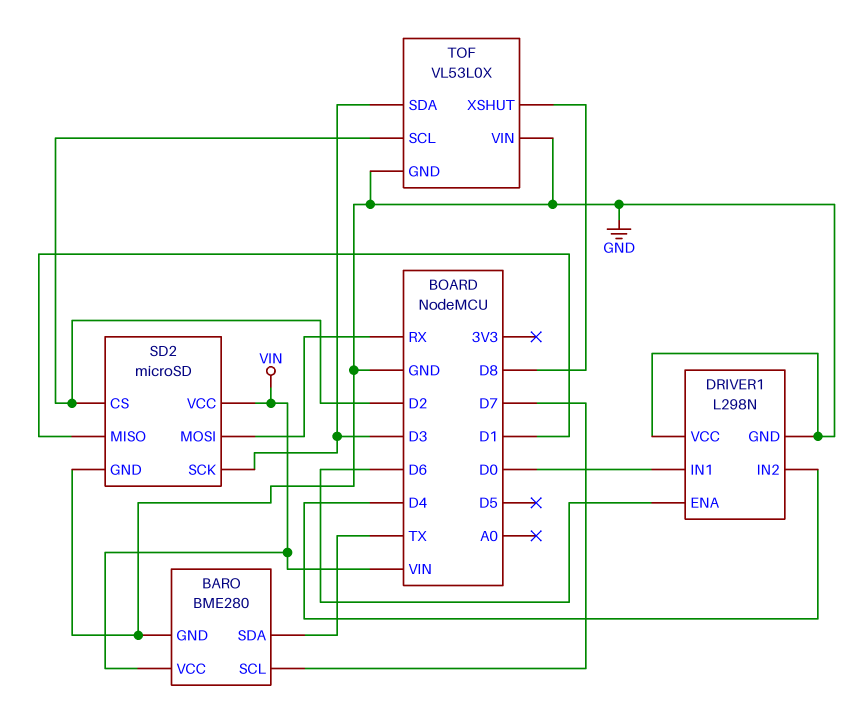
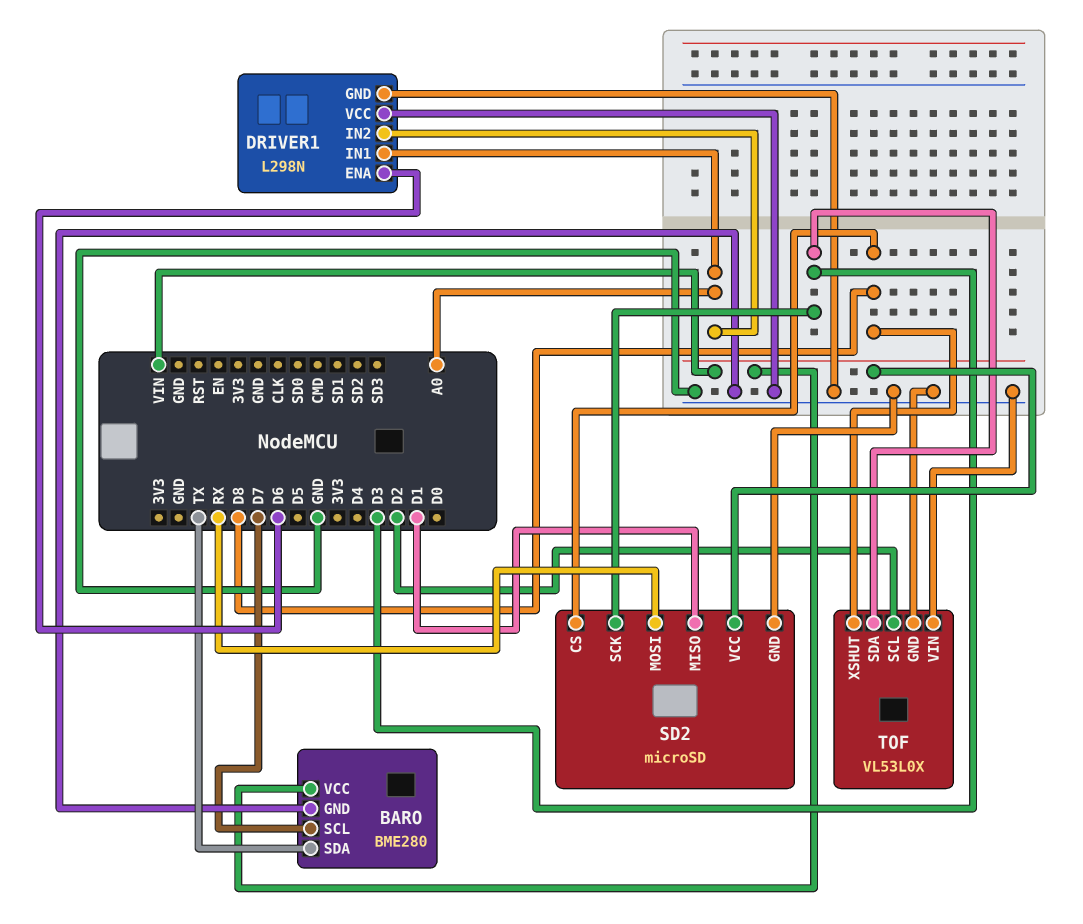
DRIVER1 pin IN1: D0 -> A0
DRIVER1 pin IN2: D4 -> A0
SD2 pin CS: D2 -> D8

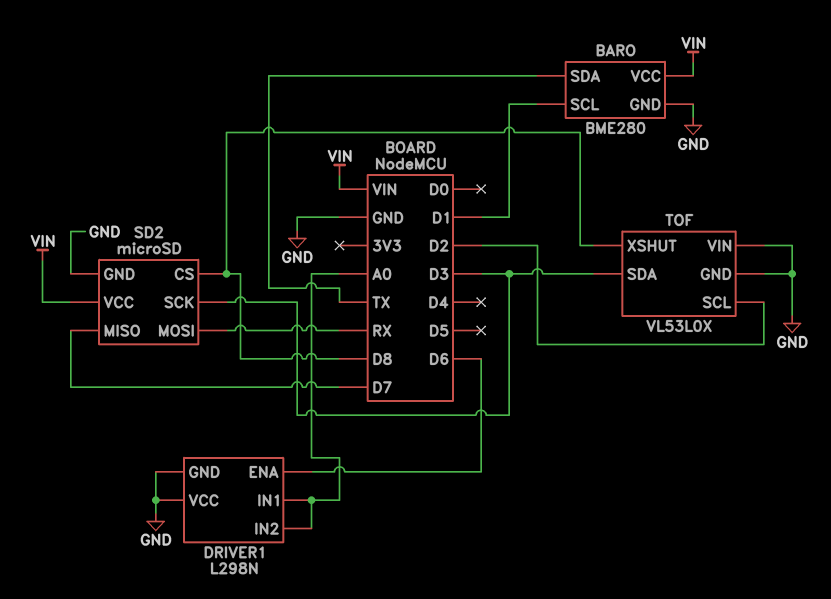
BARO pin SCL: D7 -> D1
SD2 pin MISO: D1 -> D7

